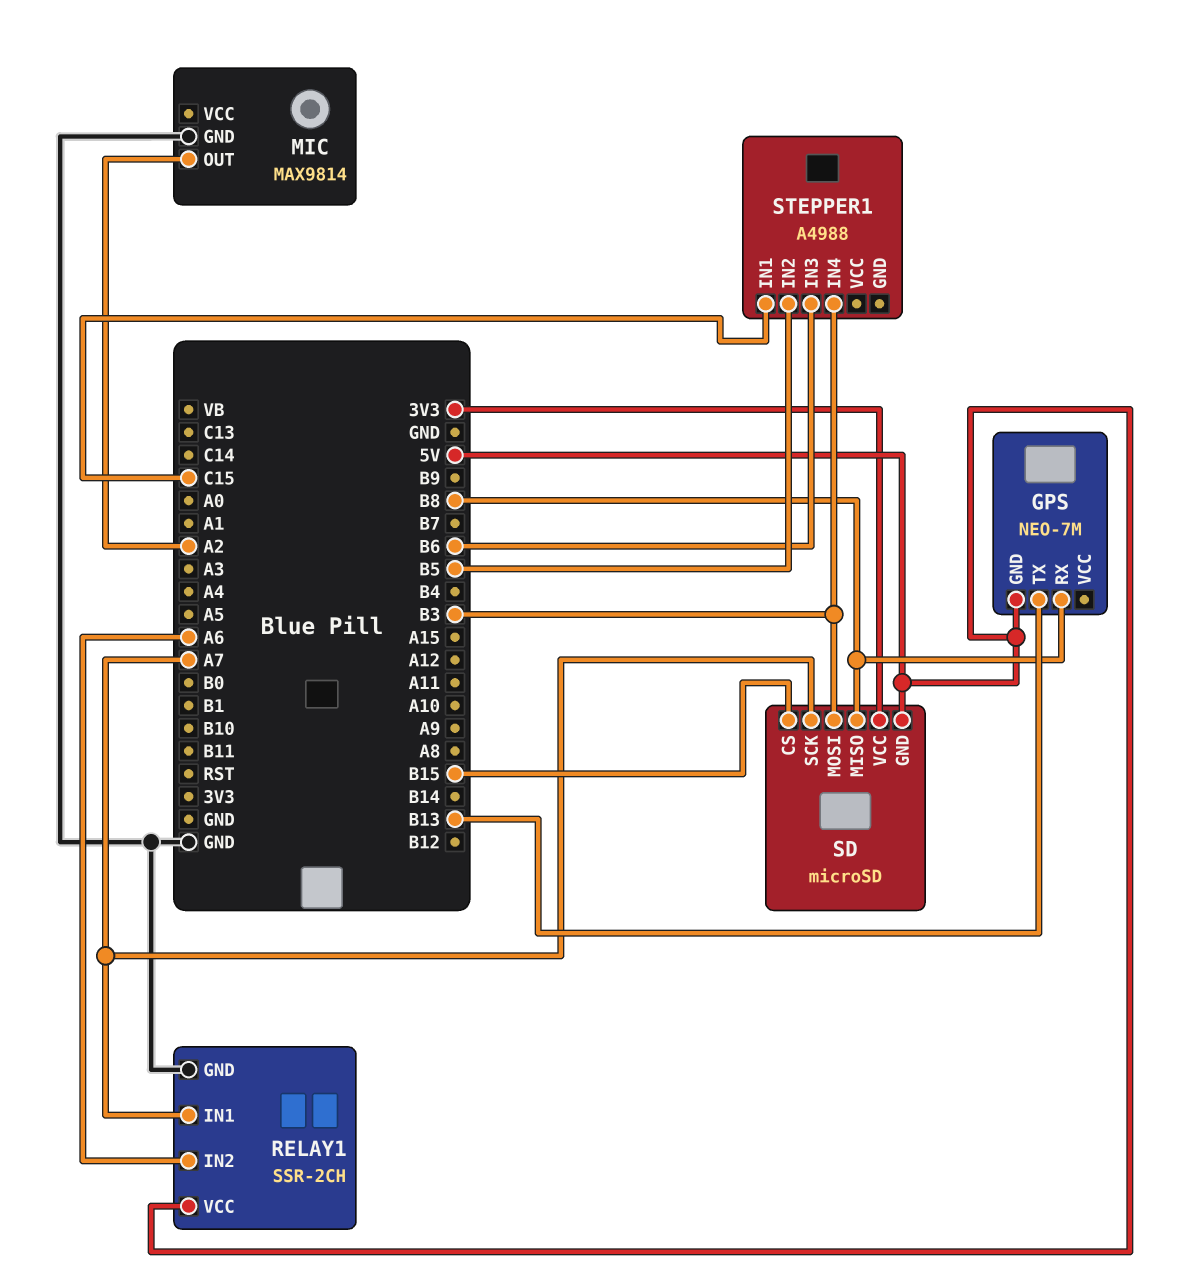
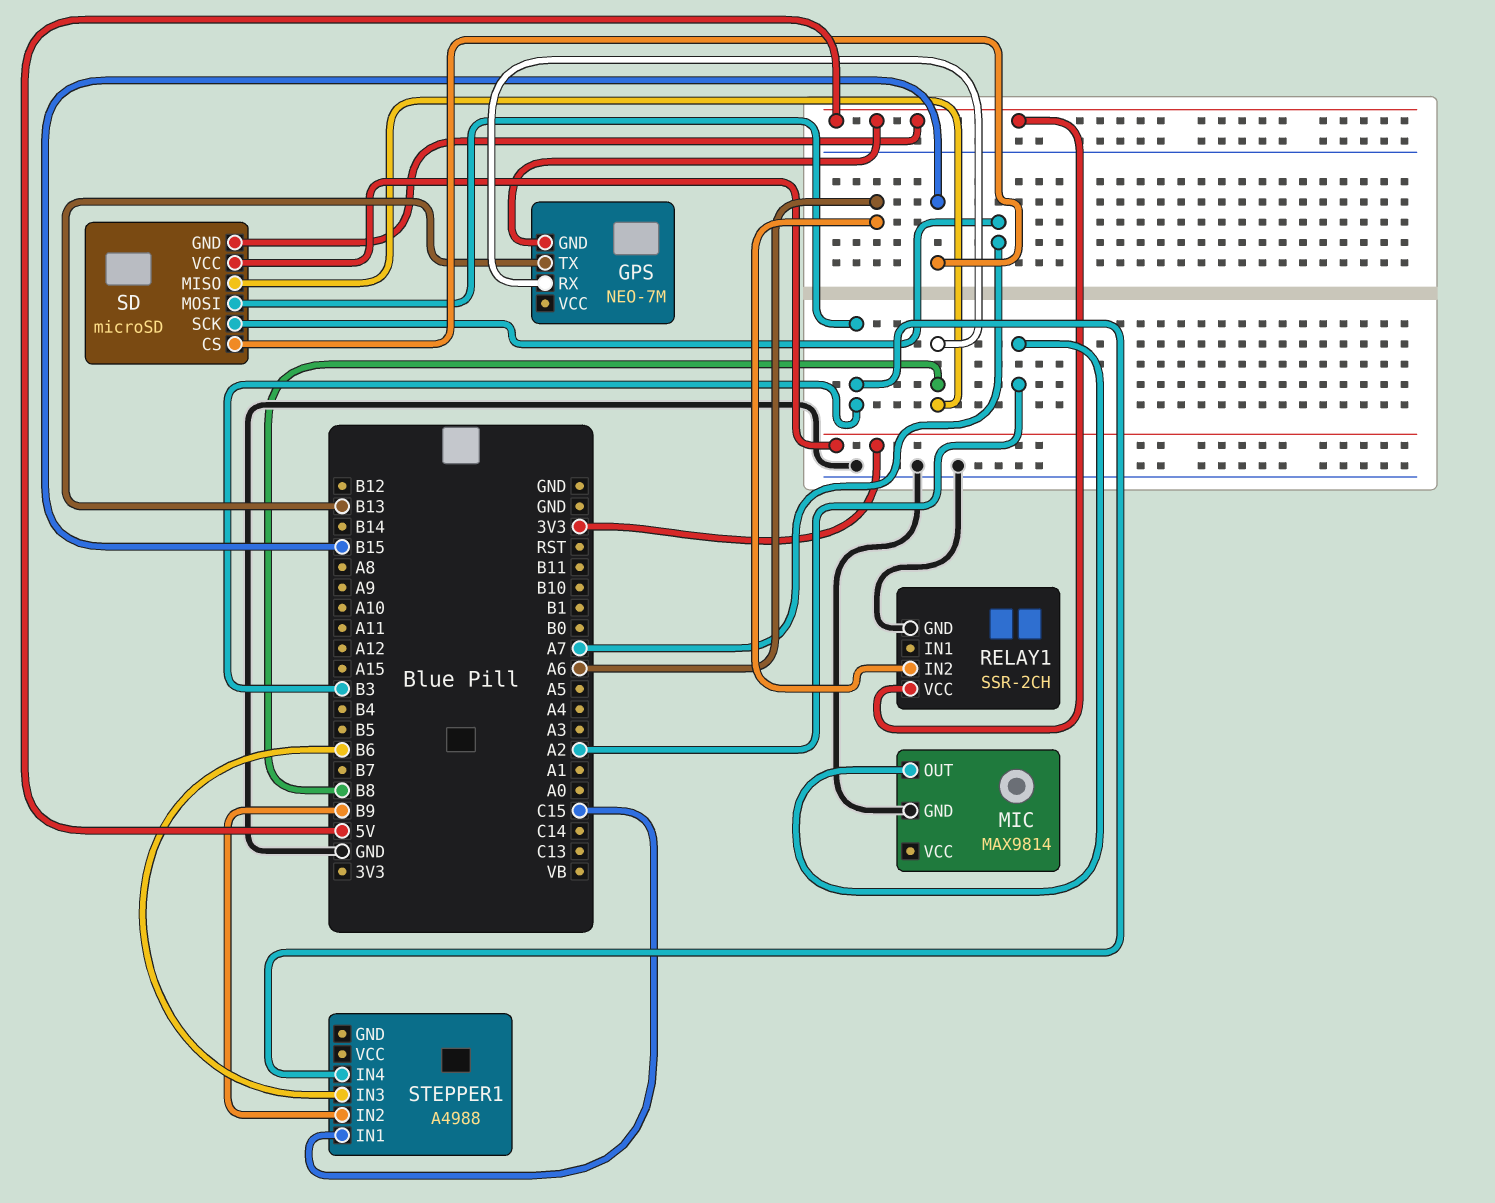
RELAY1 pin IN1: A7 -> none
STEPPER1 pin IN2: B5 -> B9

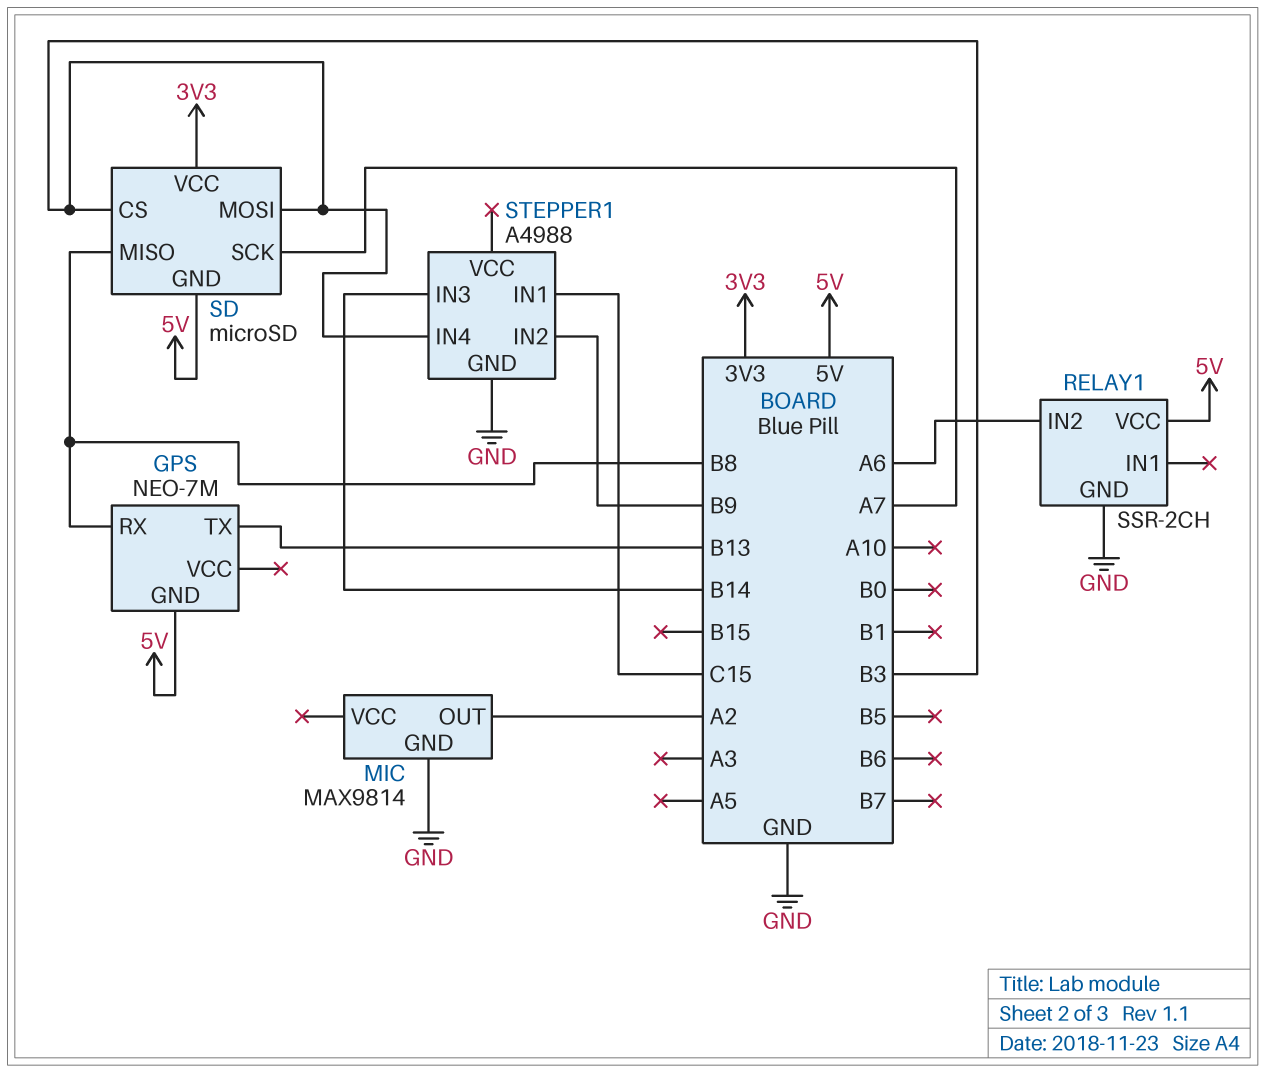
SD pin CS: B15 -> B3
STEPPER1 pin GND: none -> GND
STEPPER1 pin IN3: B6 -> B14

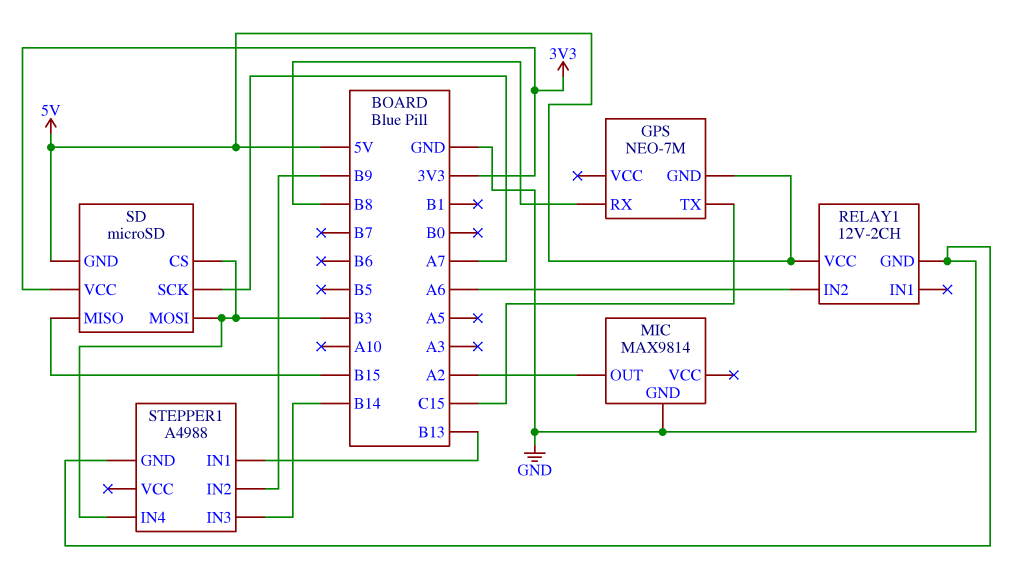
GPS pin TX: B13 -> C15
RELAY1: SSR-2CH -> 12V-2CH
SD pin MISO: B8 -> B15
STEPPER1 pin IN1: C15 -> B13

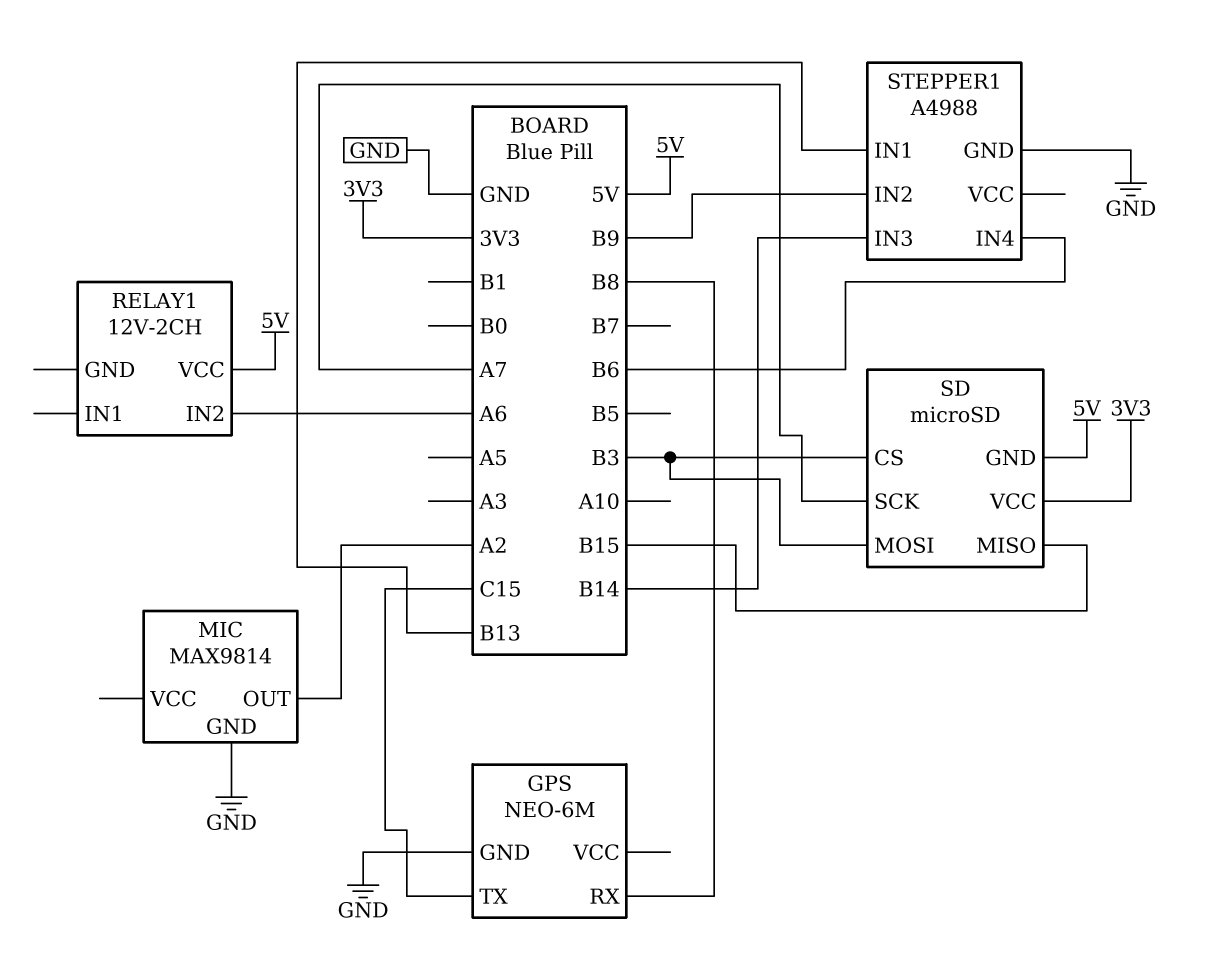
GPS: NEO-7M -> NEO-6M
GPS pin GND: 5V -> GND
RELAY1 pin GND: GND -> none
STEPPER1 pin IN4: B3 -> B6

